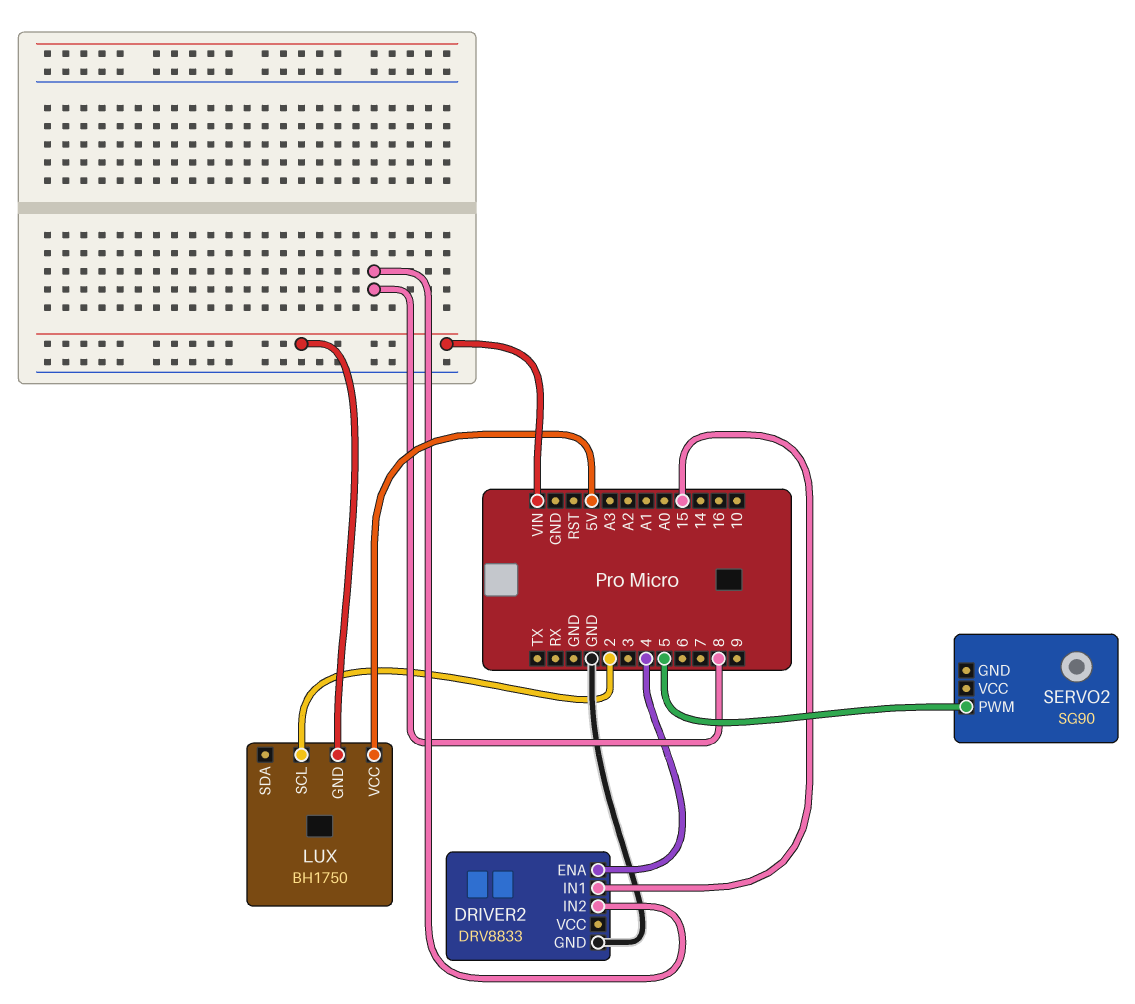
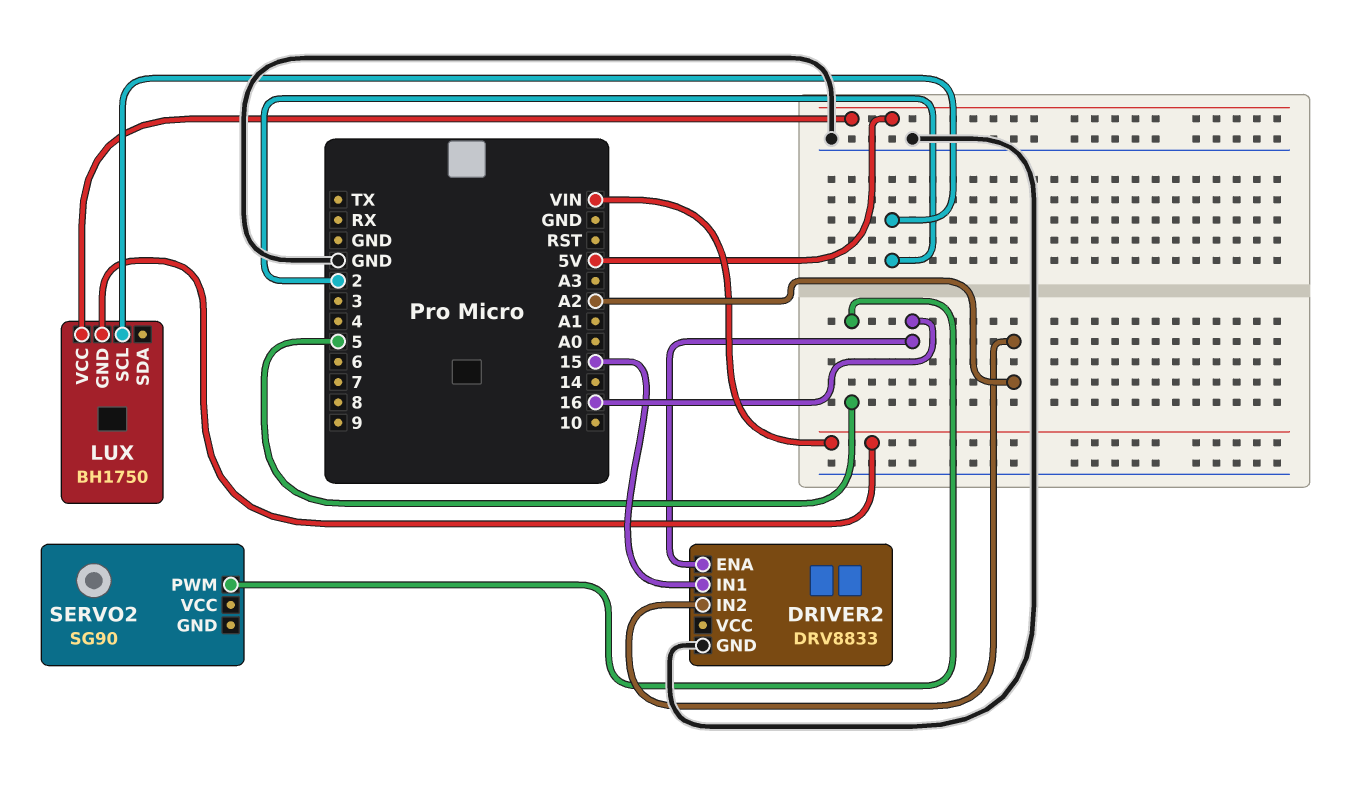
DRIVER2 pin ENA: 4 -> 16
DRIVER2 pin IN2: 8 -> A2

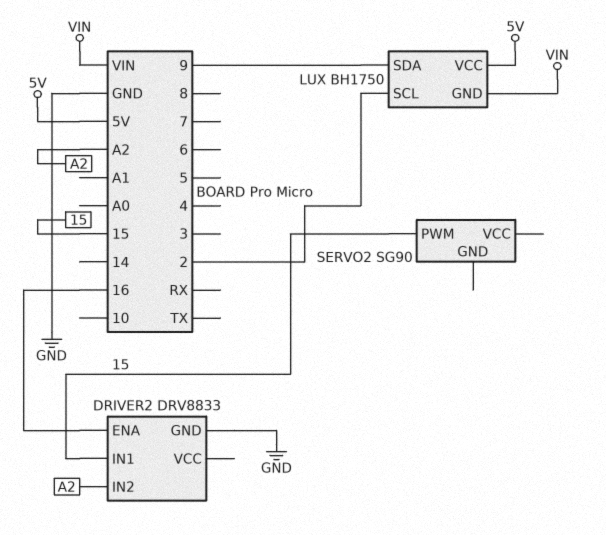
LUX pin SDA: none -> 9
SERVO2 pin PWM: 5 -> 15

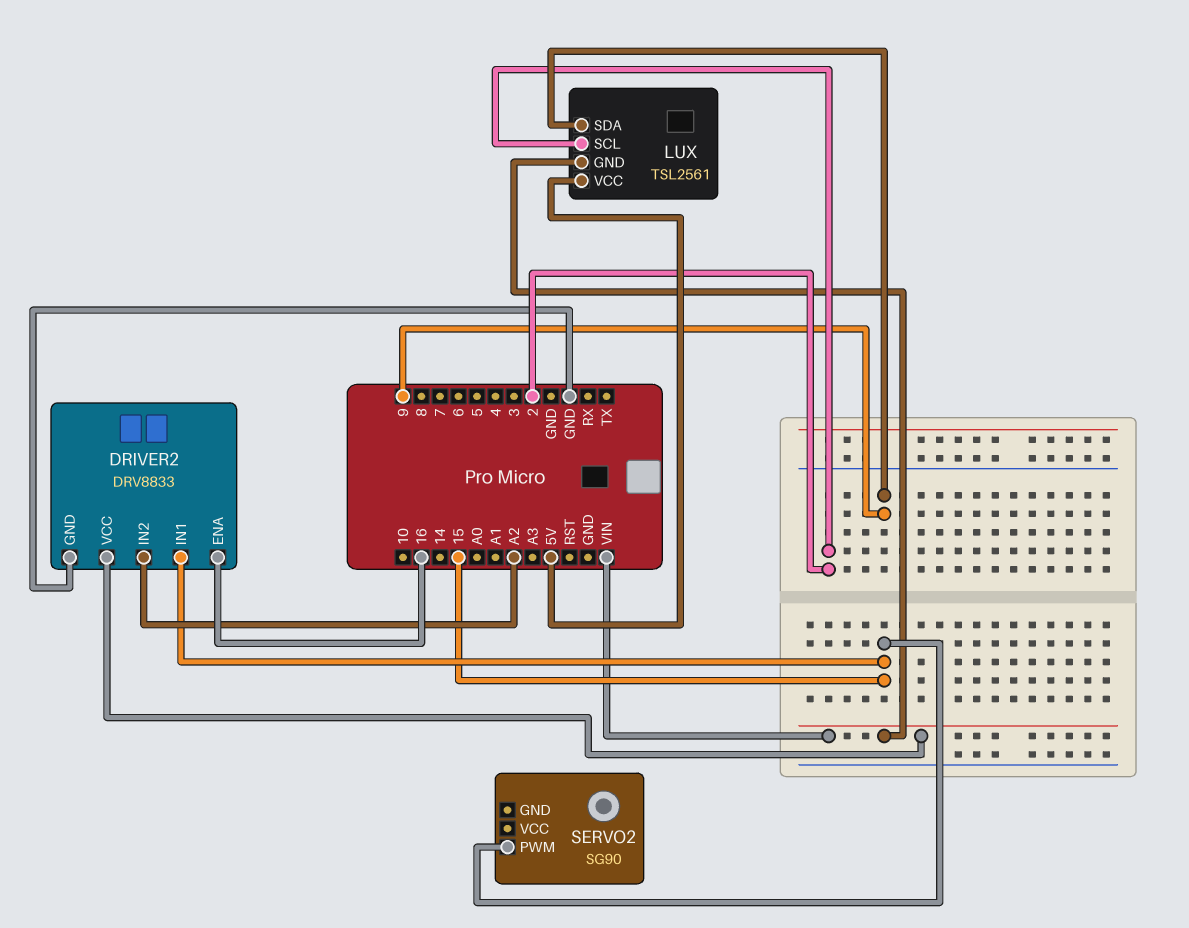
DRIVER2 pin VCC: none -> VIN
LUX: BH1750 -> TSL2561

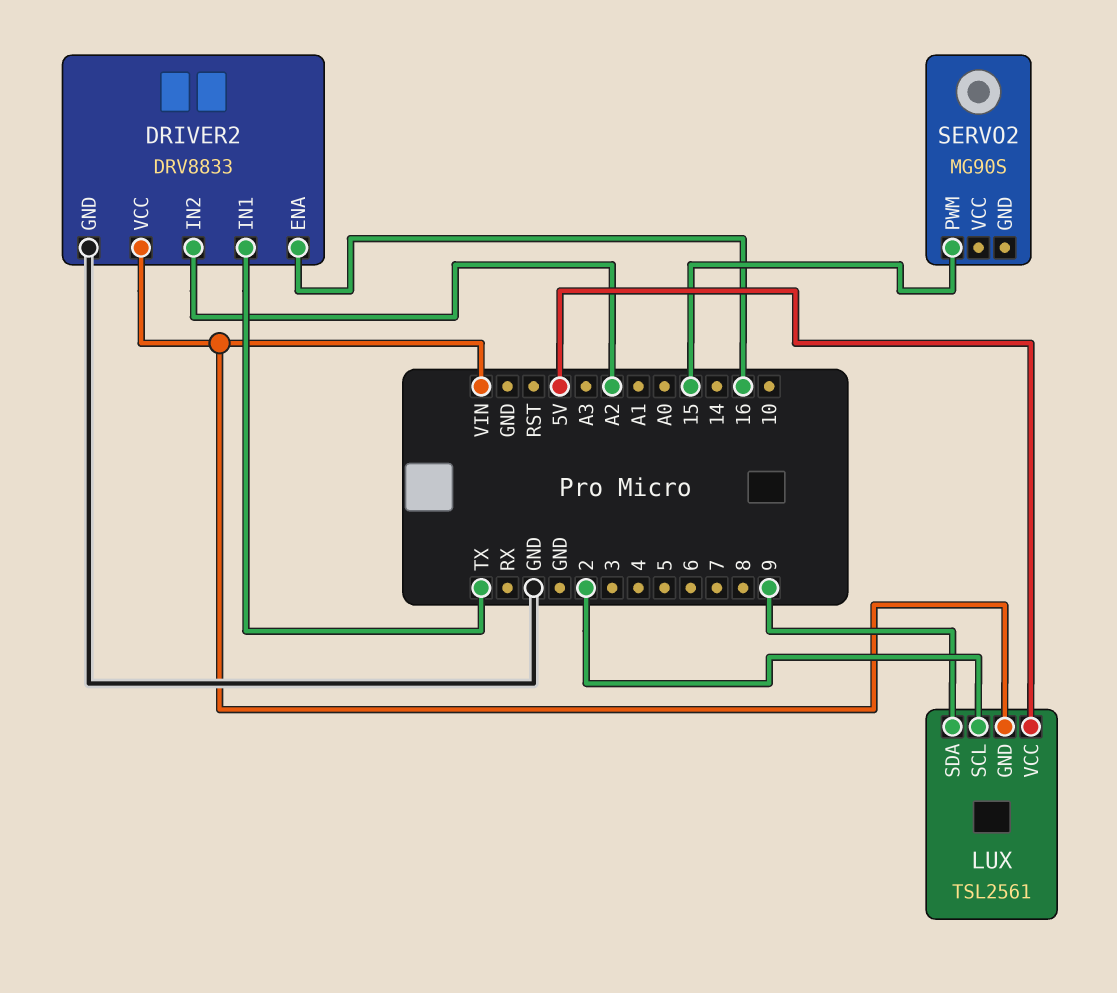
DRIVER2 pin IN1: 15 -> TX
SERVO2: SG90 -> MG90S

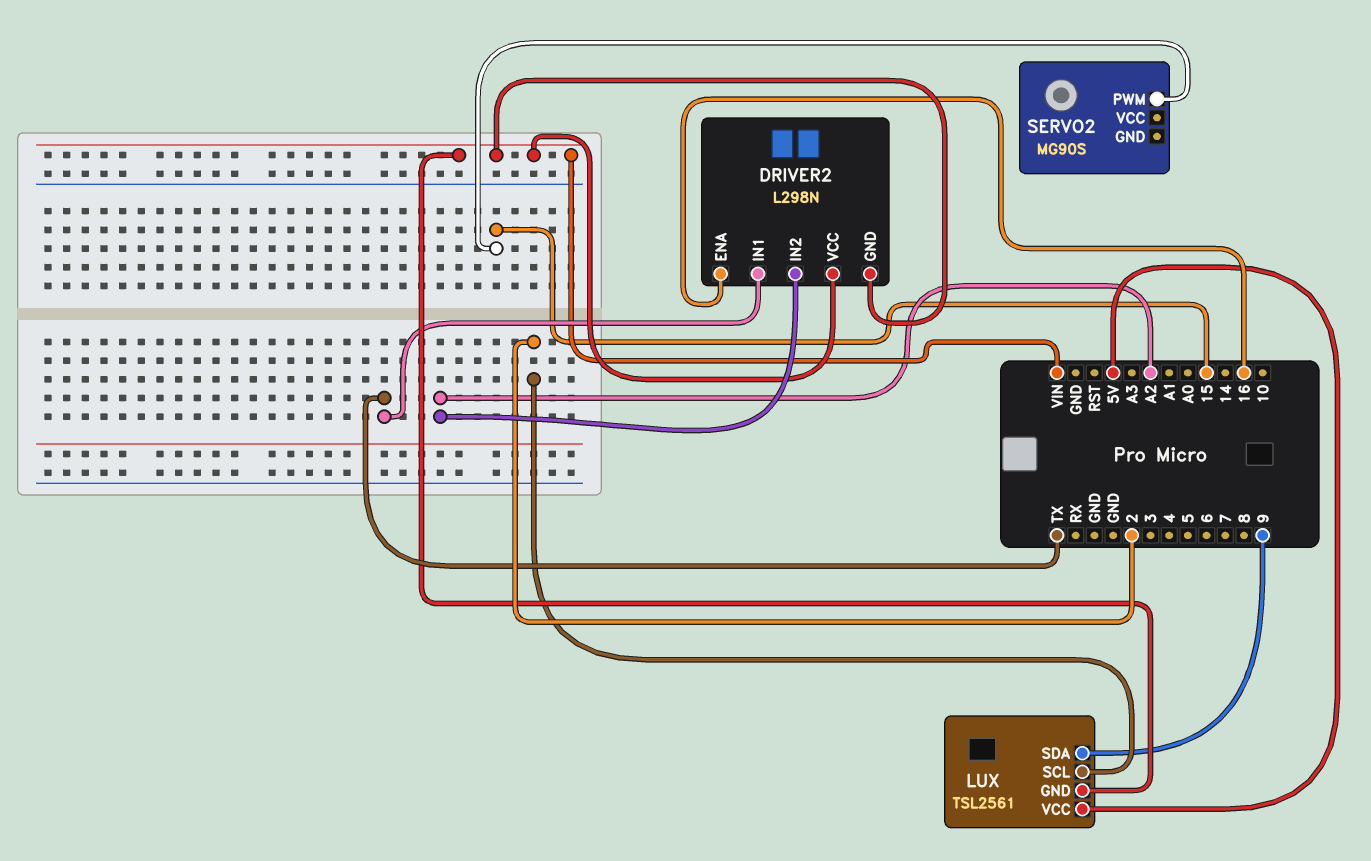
DRIVER2: DRV8833 -> L298N
DRIVER2 pin GND: GND -> VIN

